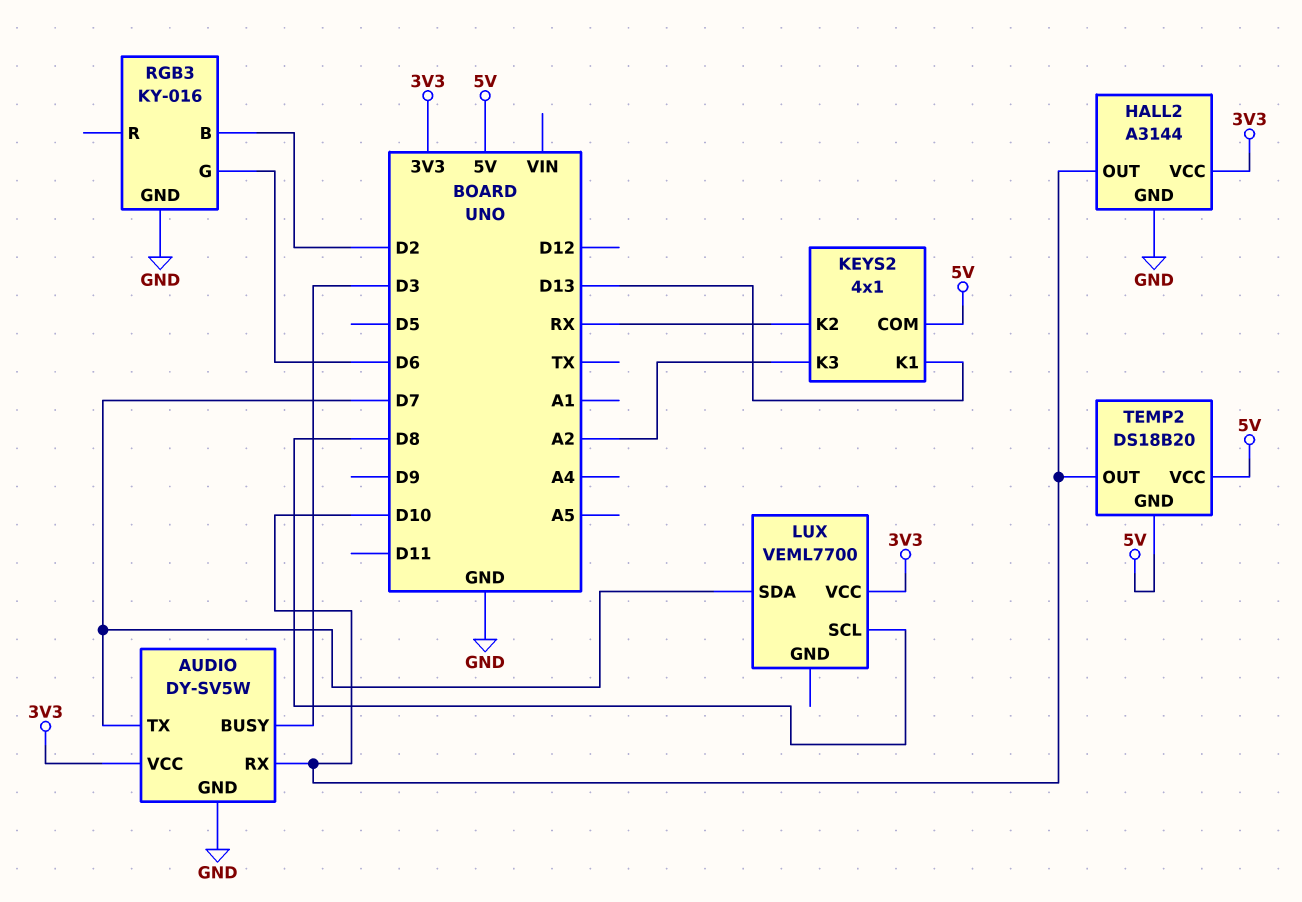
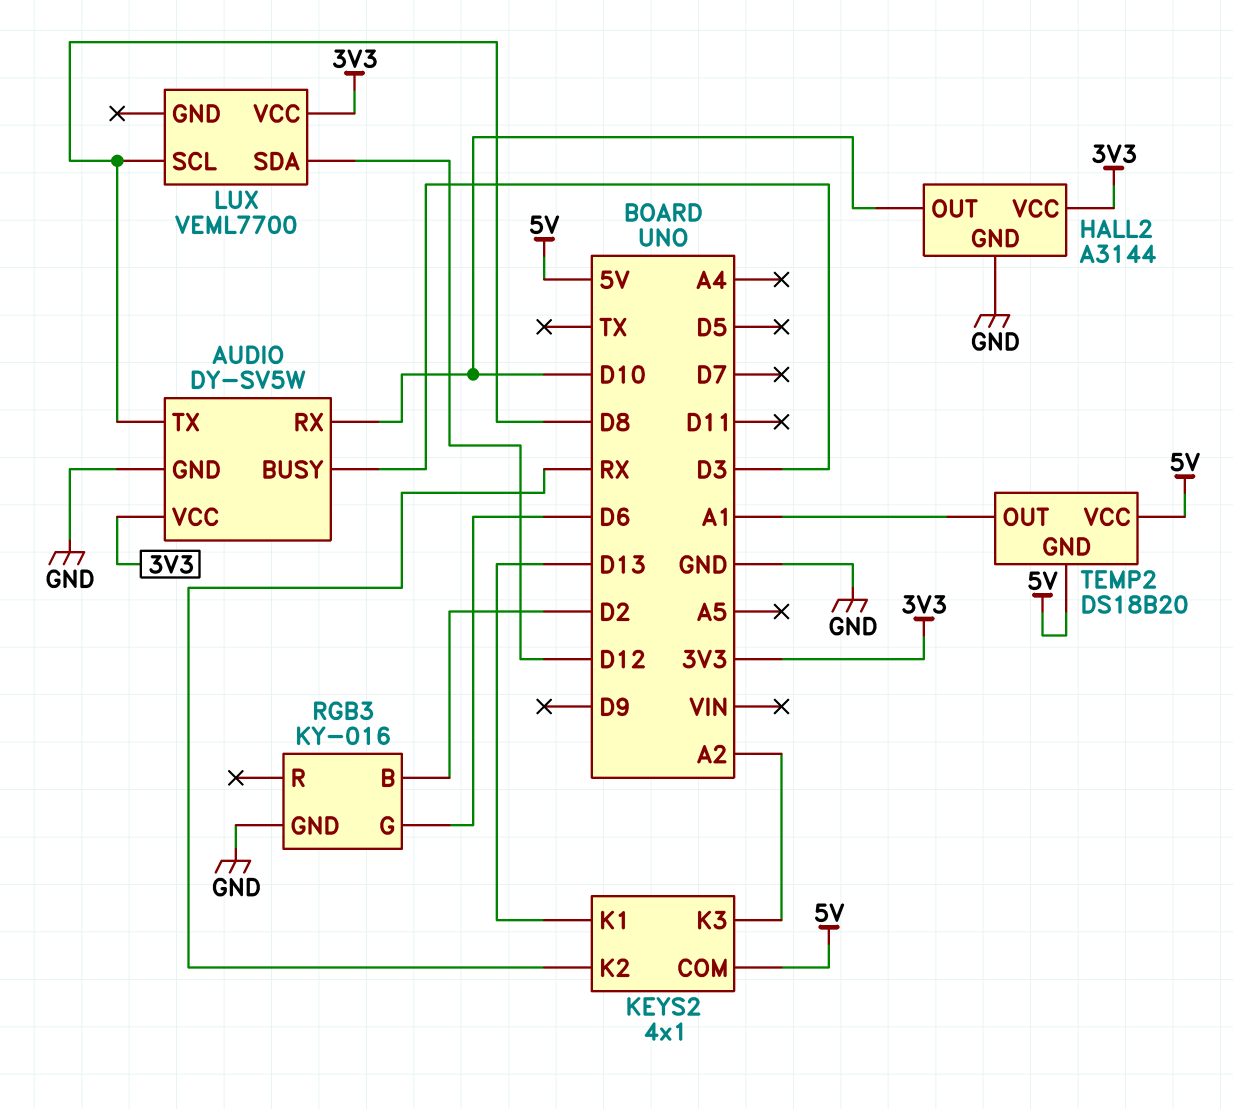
AUDIO pin TX: D7 -> D8
LUX pin SDA: D7 -> D12
TEMP2 pin OUT: D10 -> A1

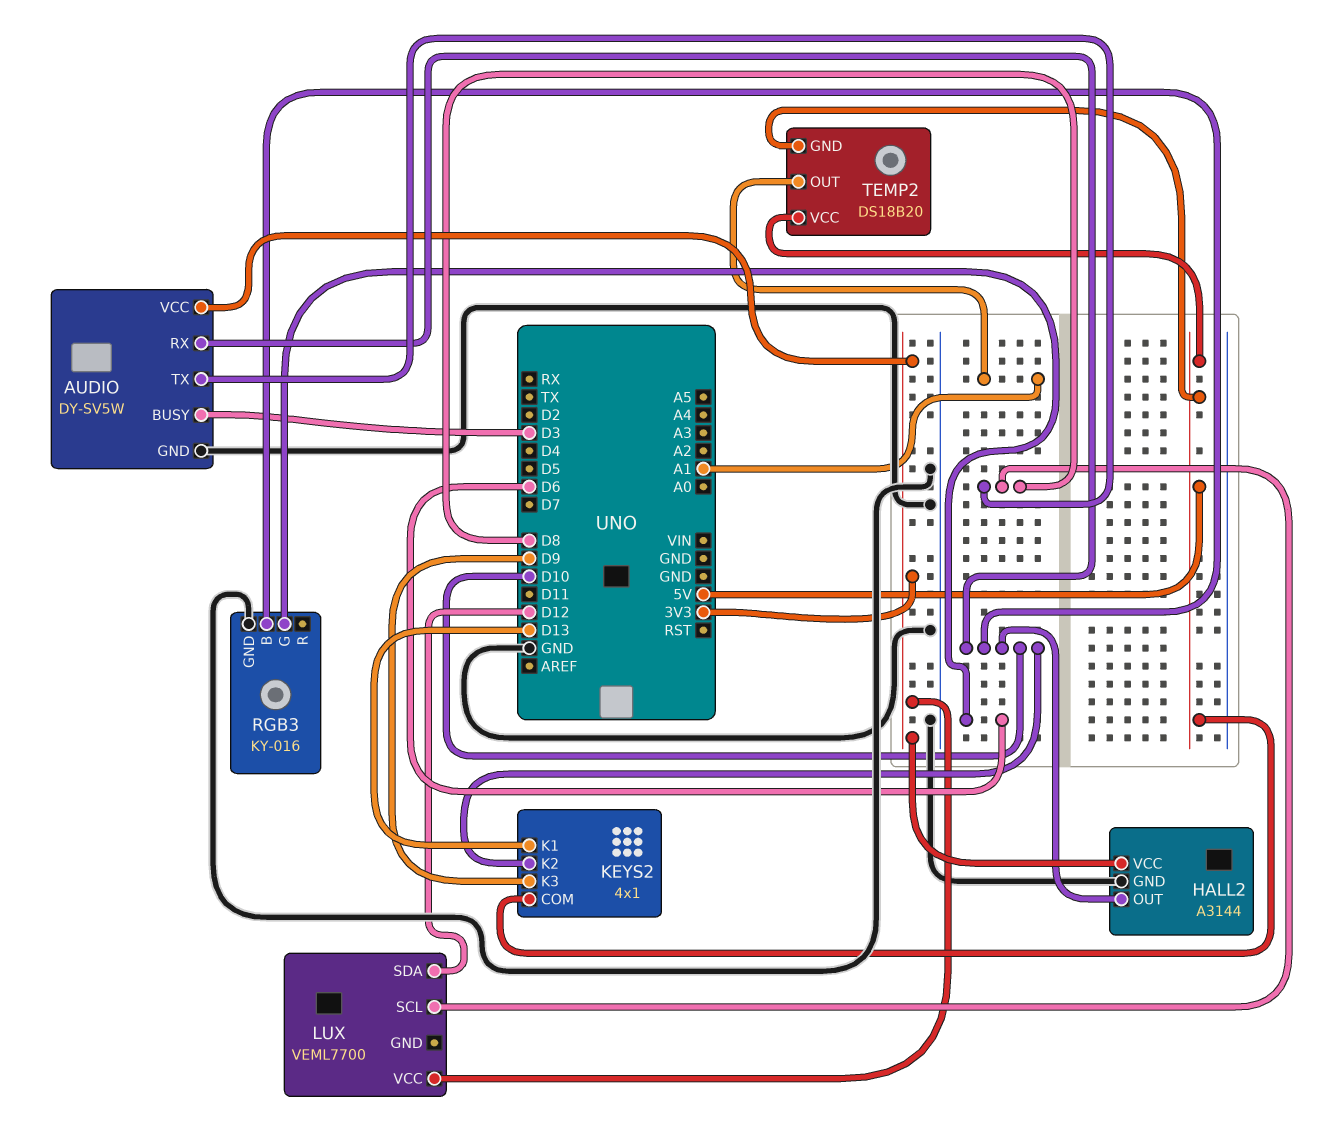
KEYS2 pin K2: RX -> D10
KEYS2 pin K3: A2 -> D9
RGB3 pin B: D2 -> D10

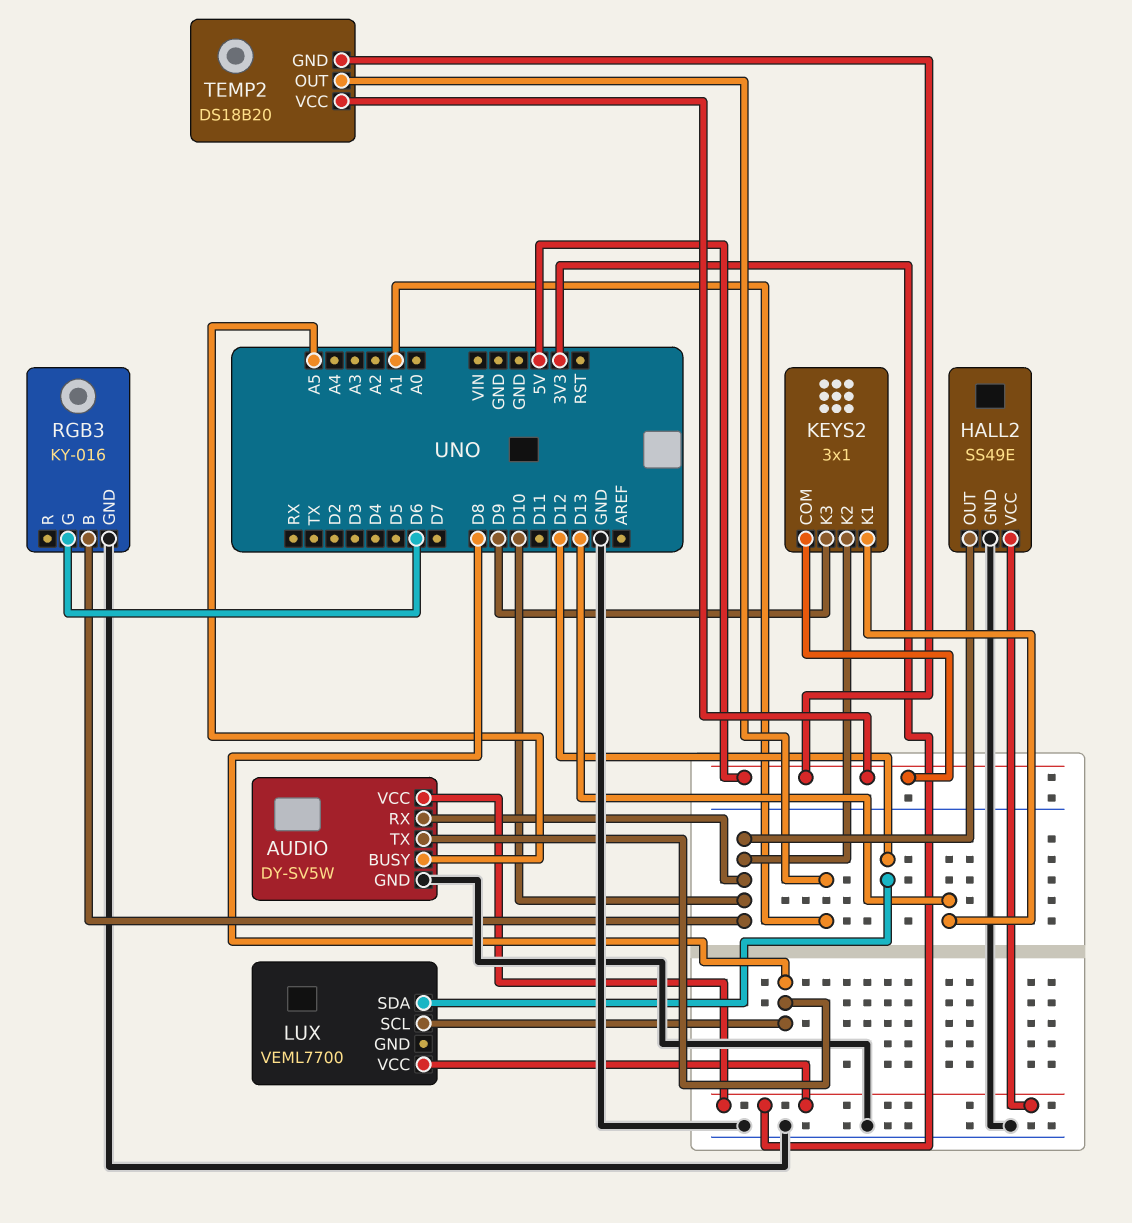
AUDIO pin BUSY: D3 -> A5
HALL2: A3144 -> SS49E
KEYS2: 4x1 -> 3x1

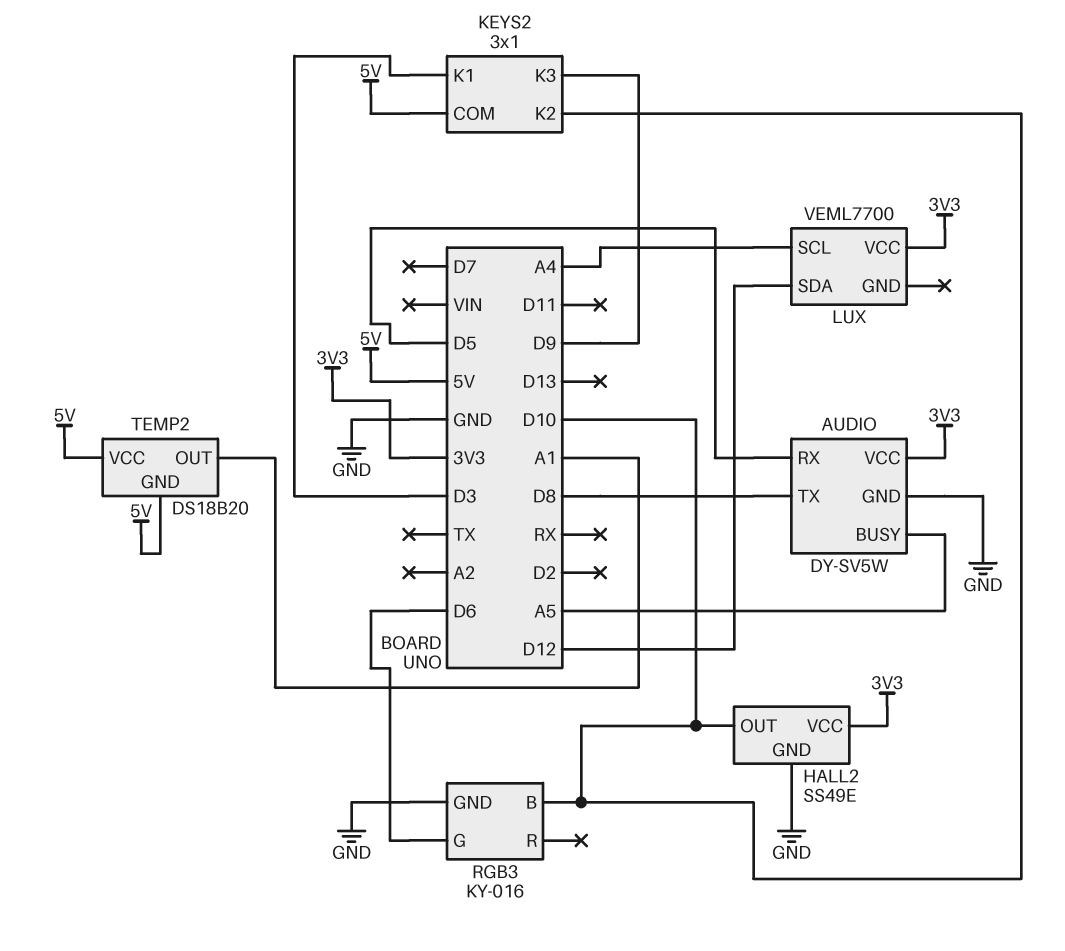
AUDIO pin RX: D10 -> D5
KEYS2 pin K1: D13 -> D3
LUX pin SCL: D8 -> A4

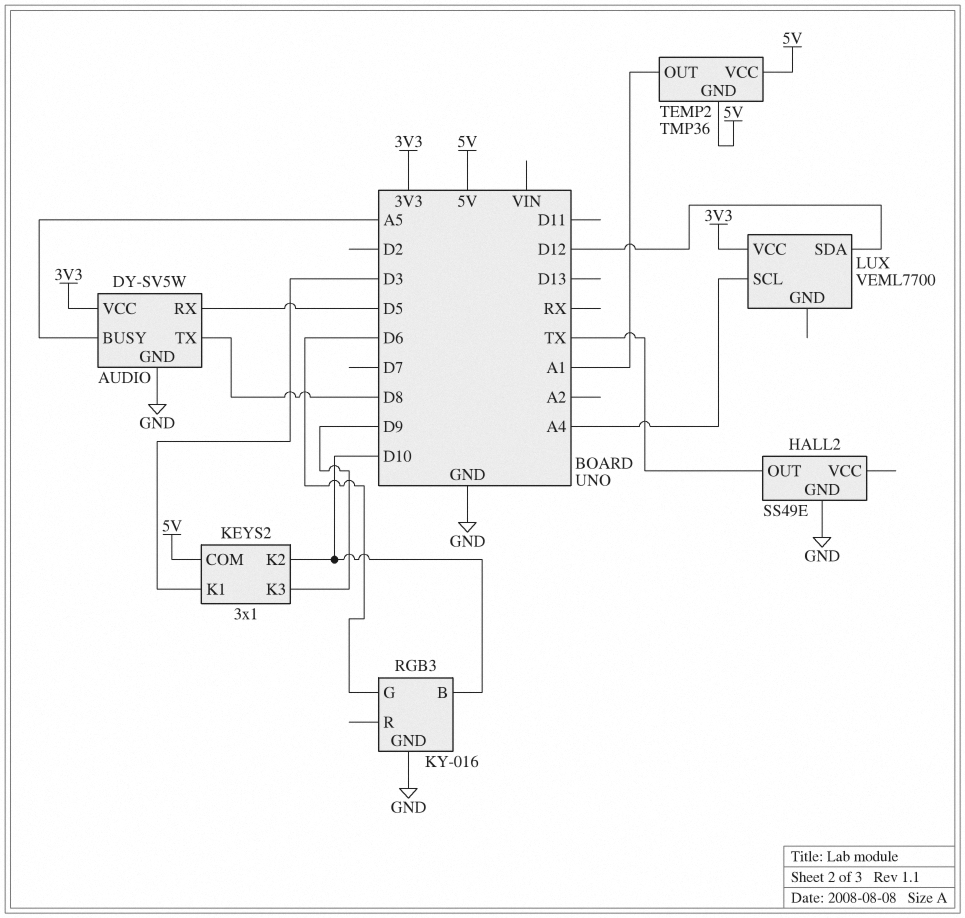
HALL2 pin OUT: D10 -> TX
HALL2 pin VCC: 3V3 -> none
TEMP2: DS18B20 -> TMP36

